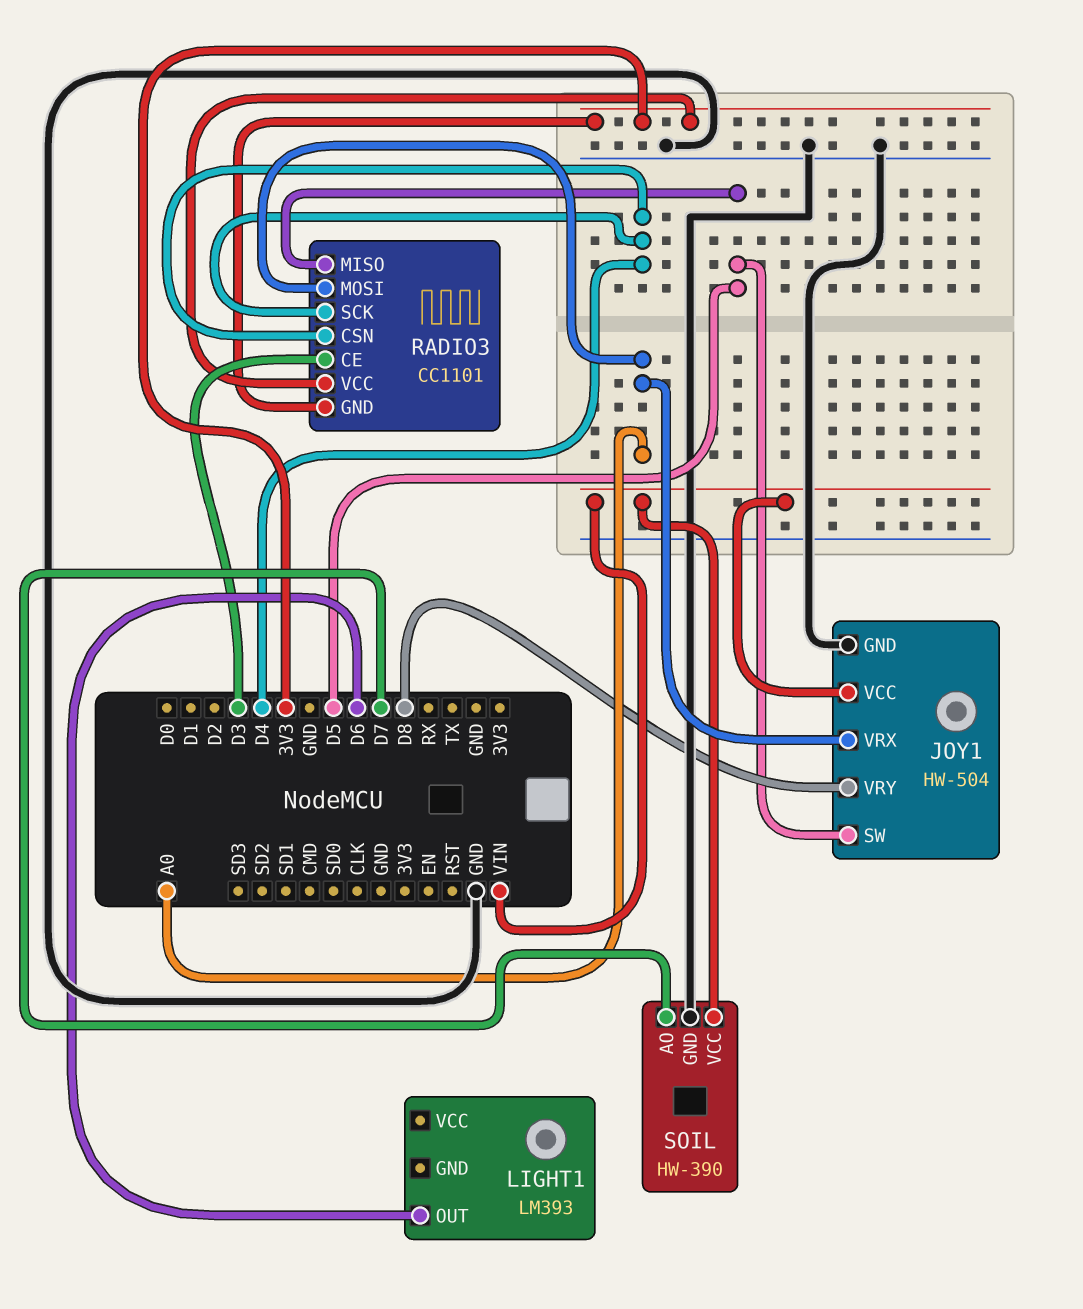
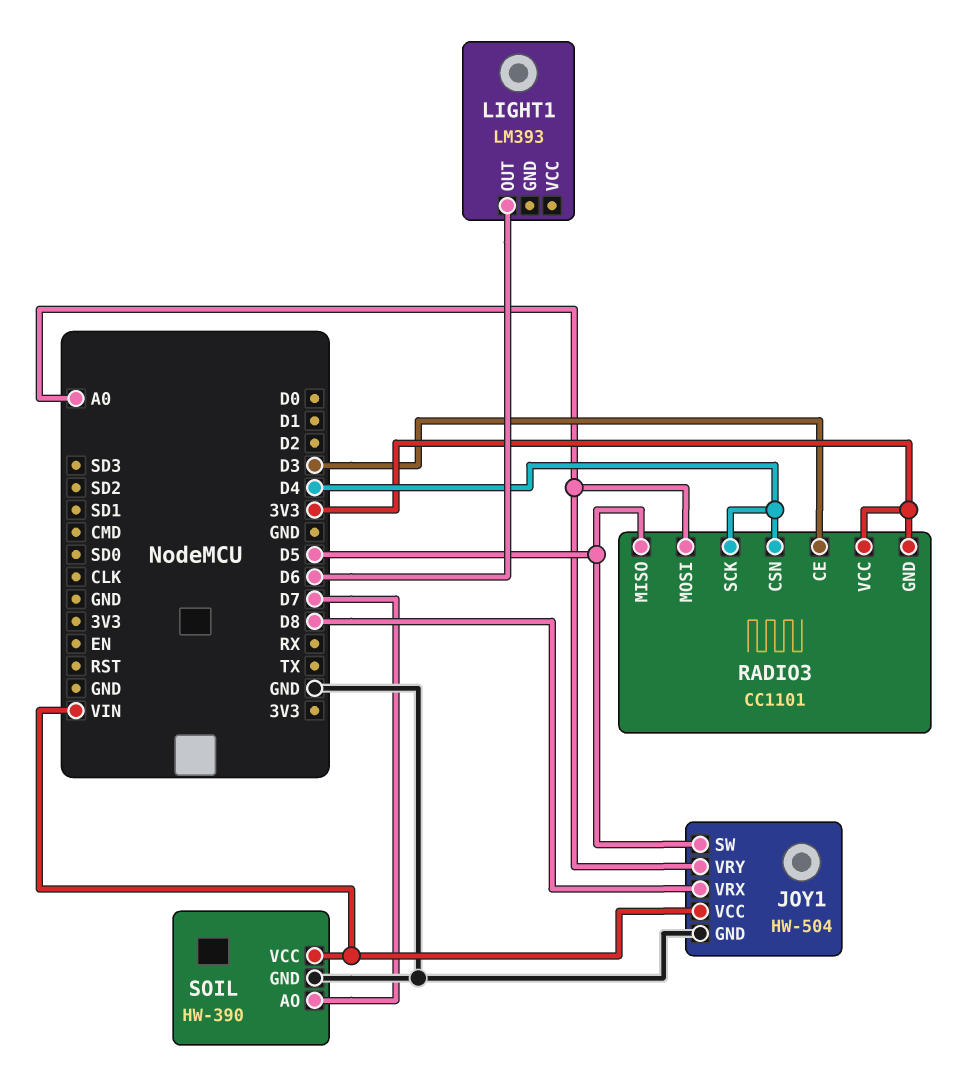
JOY1 pin VRX: A0 -> D8
JOY1 pin VRY: D8 -> A0

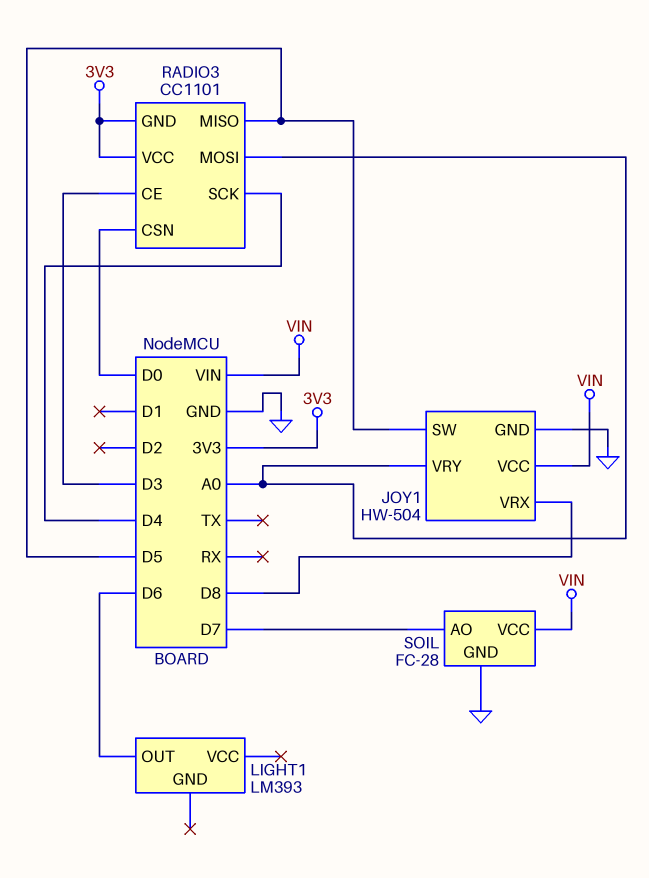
RADIO3 pin CSN: D4 -> D0
SOIL: HW-390 -> FC-28

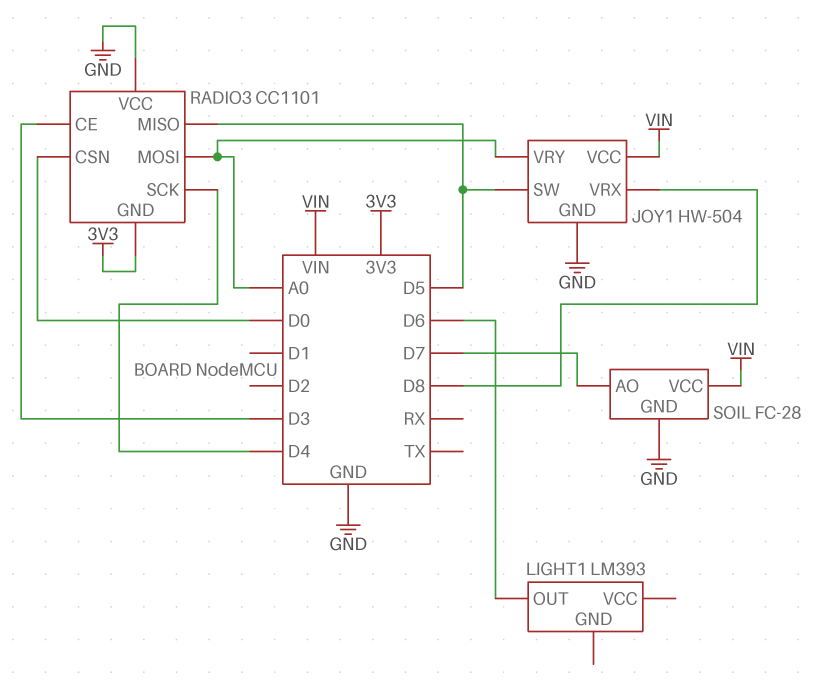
RADIO3 pin VCC: 3V3 -> GND

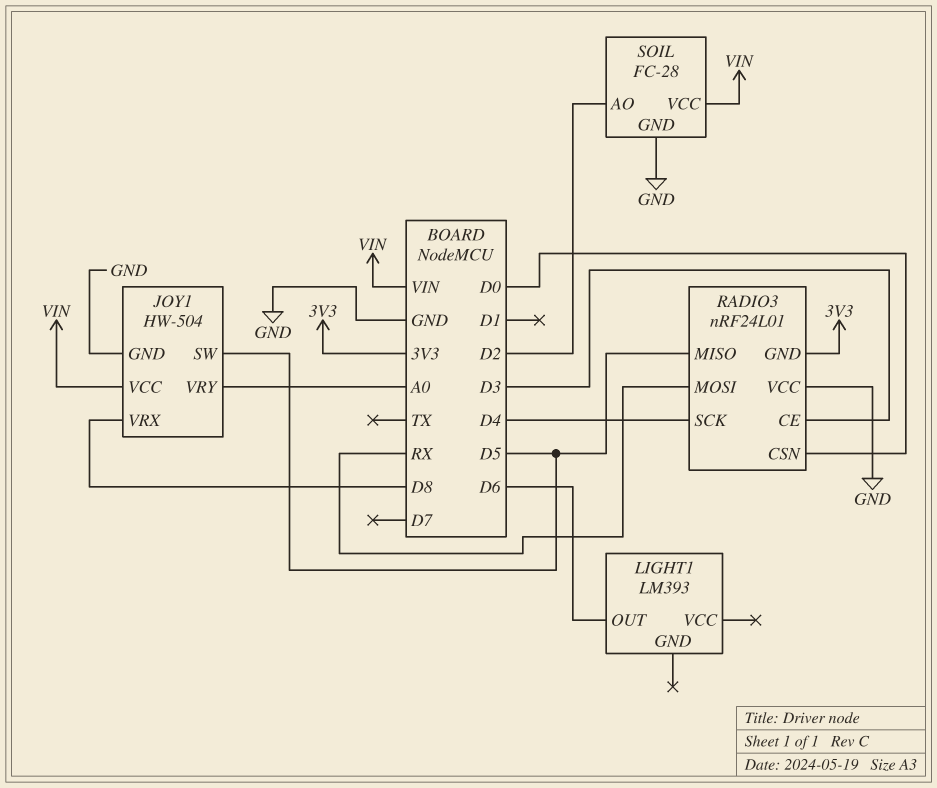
RADIO3: CC1101 -> nRF24L01
RADIO3 pin MOSI: A0 -> RX
SOIL pin AO: D7 -> D2

